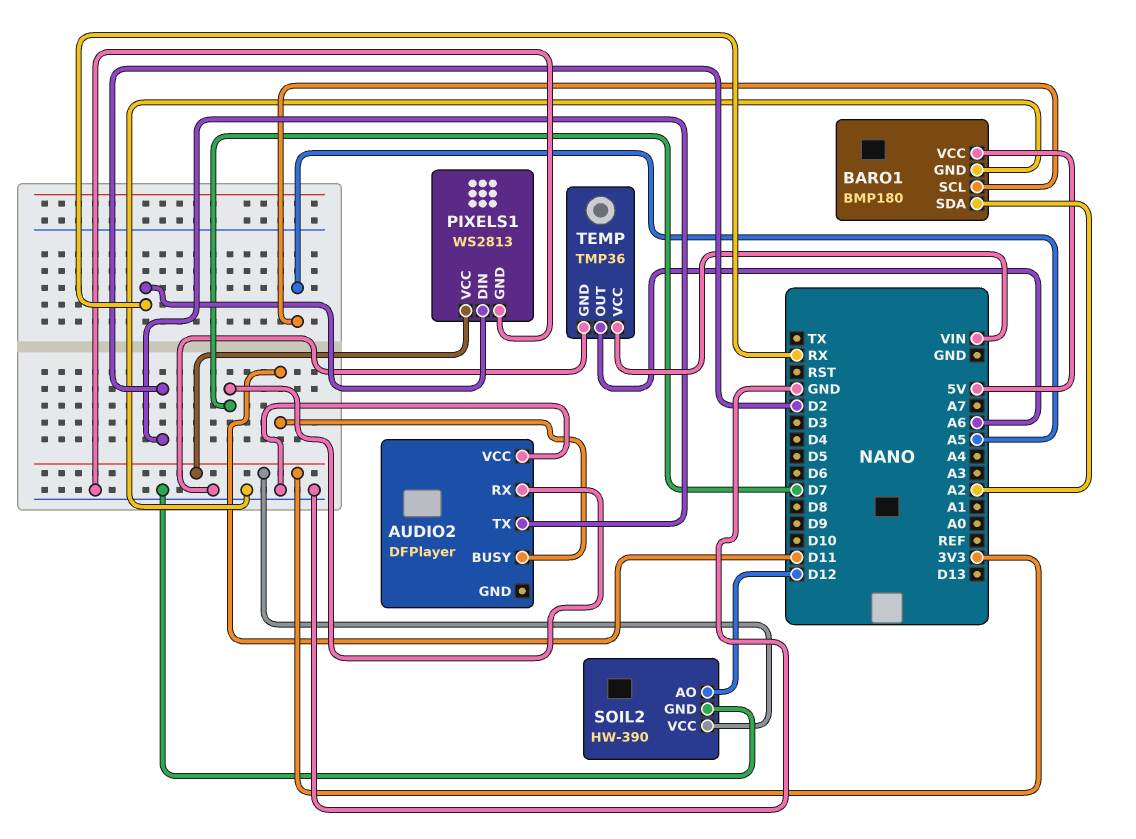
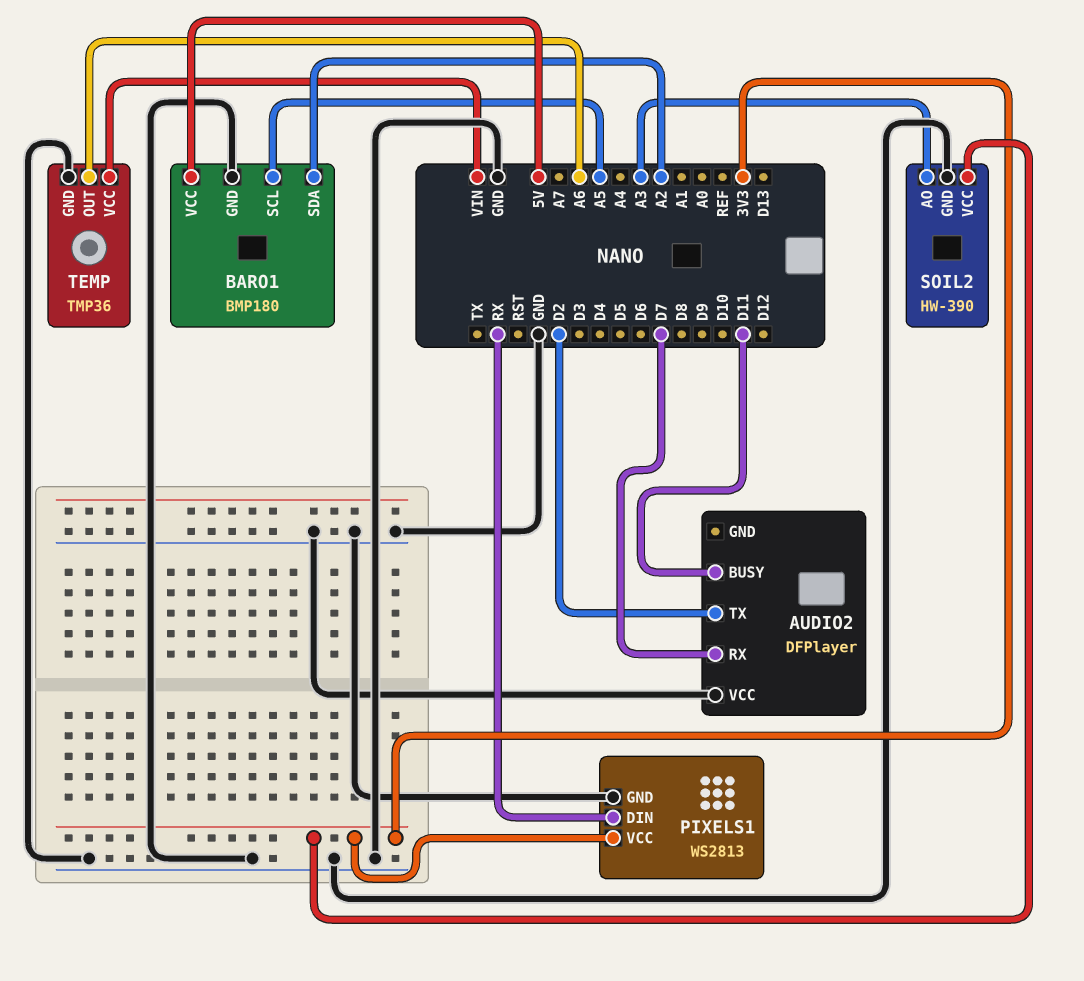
SOIL2 pin AO: D12 -> A3

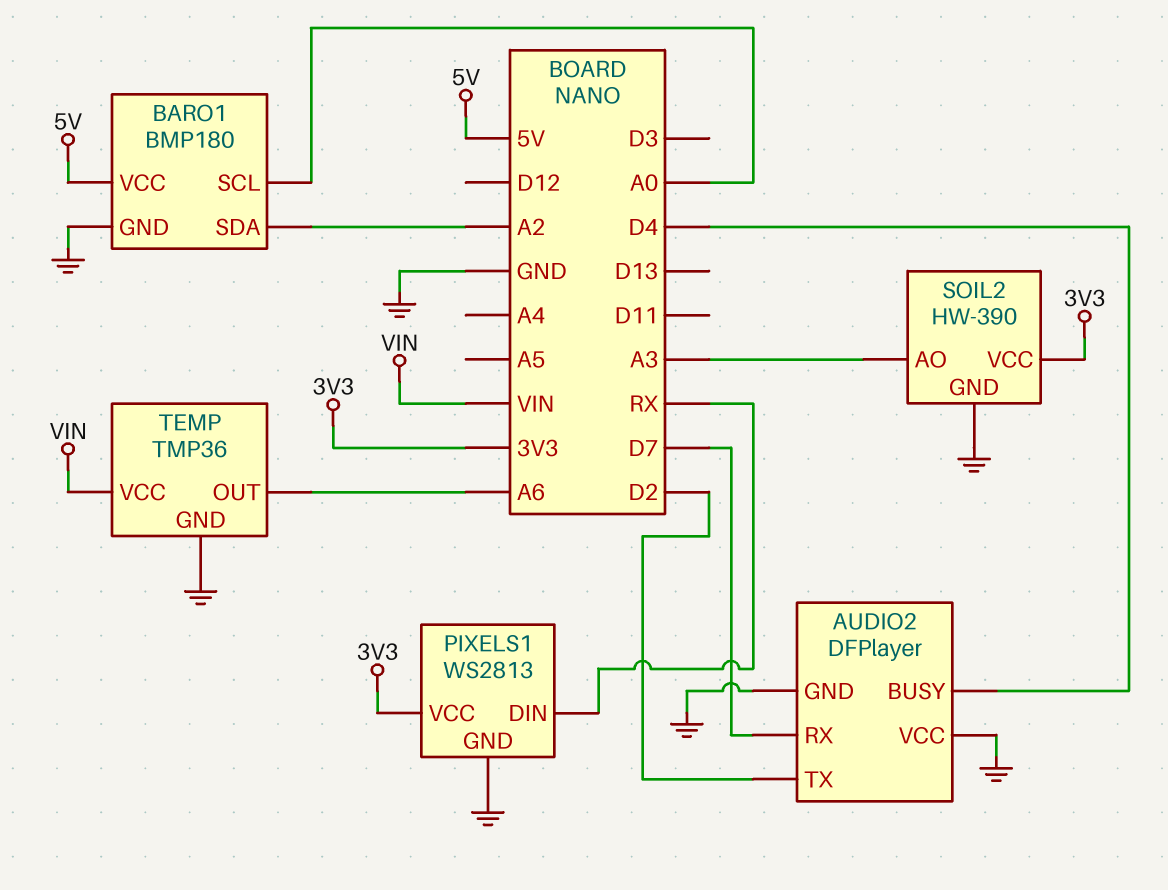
AUDIO2 pin BUSY: D11 -> D4
AUDIO2 pin GND: none -> GND
BARO1 pin SCL: A5 -> A0

